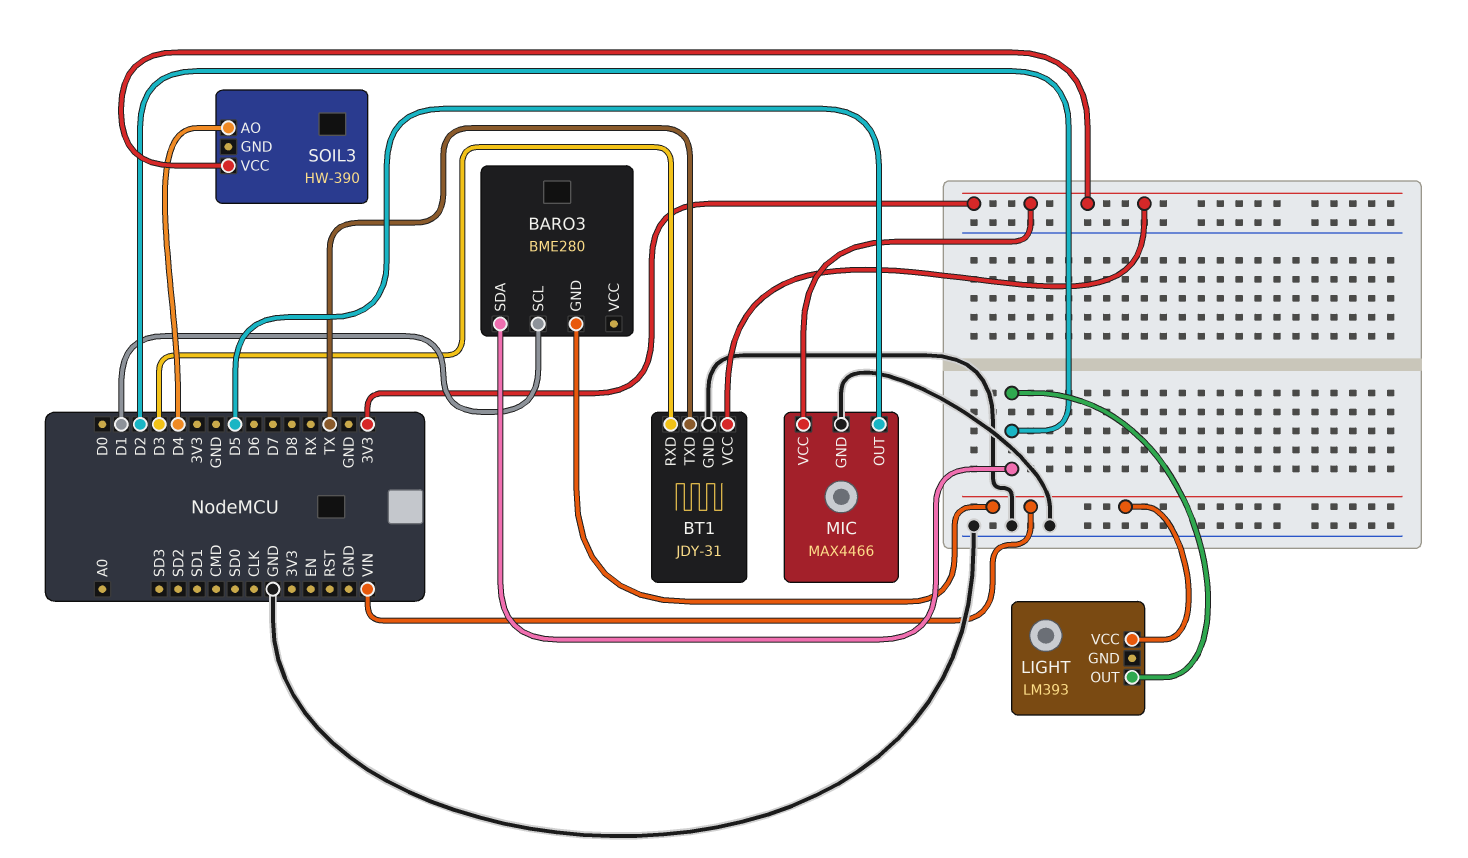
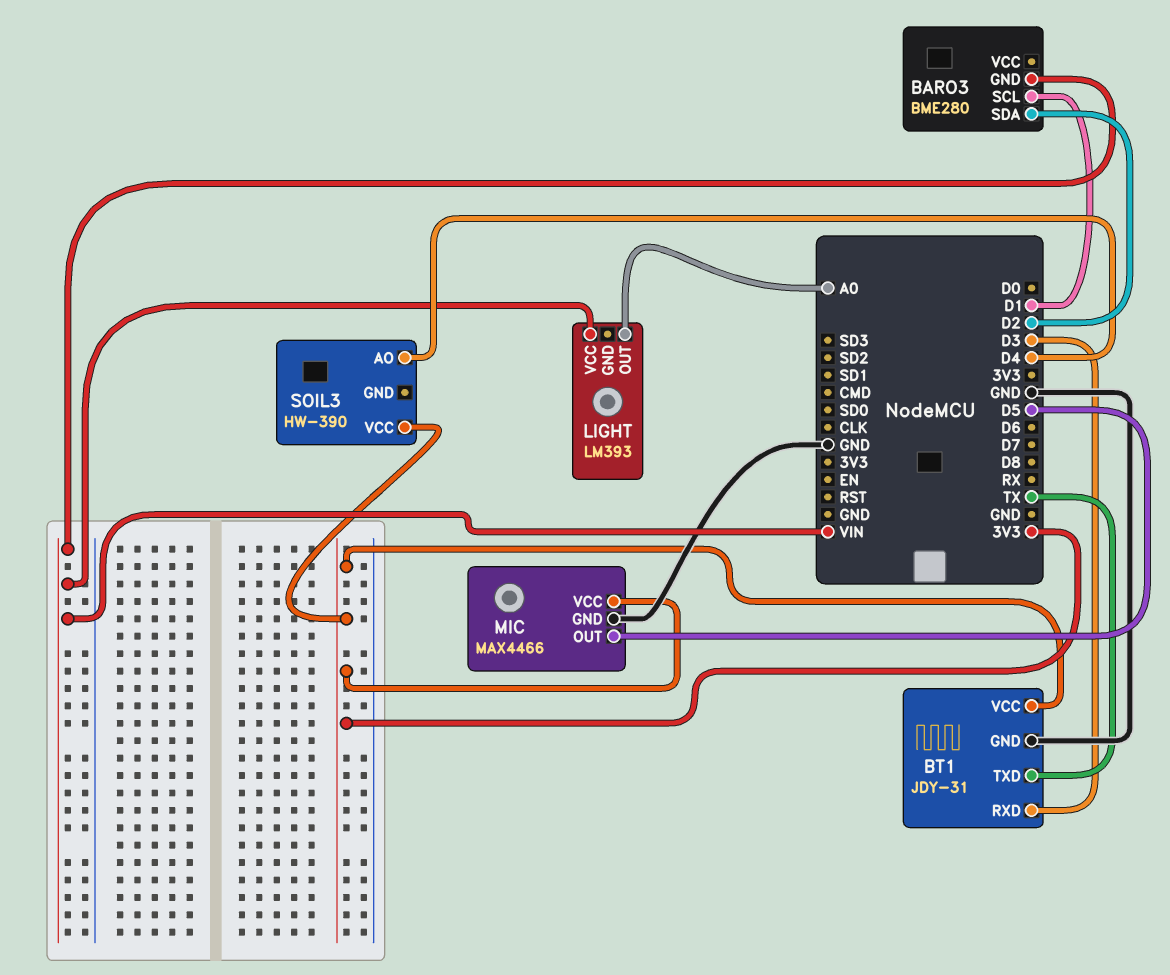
LIGHT pin OUT: D2 -> A0

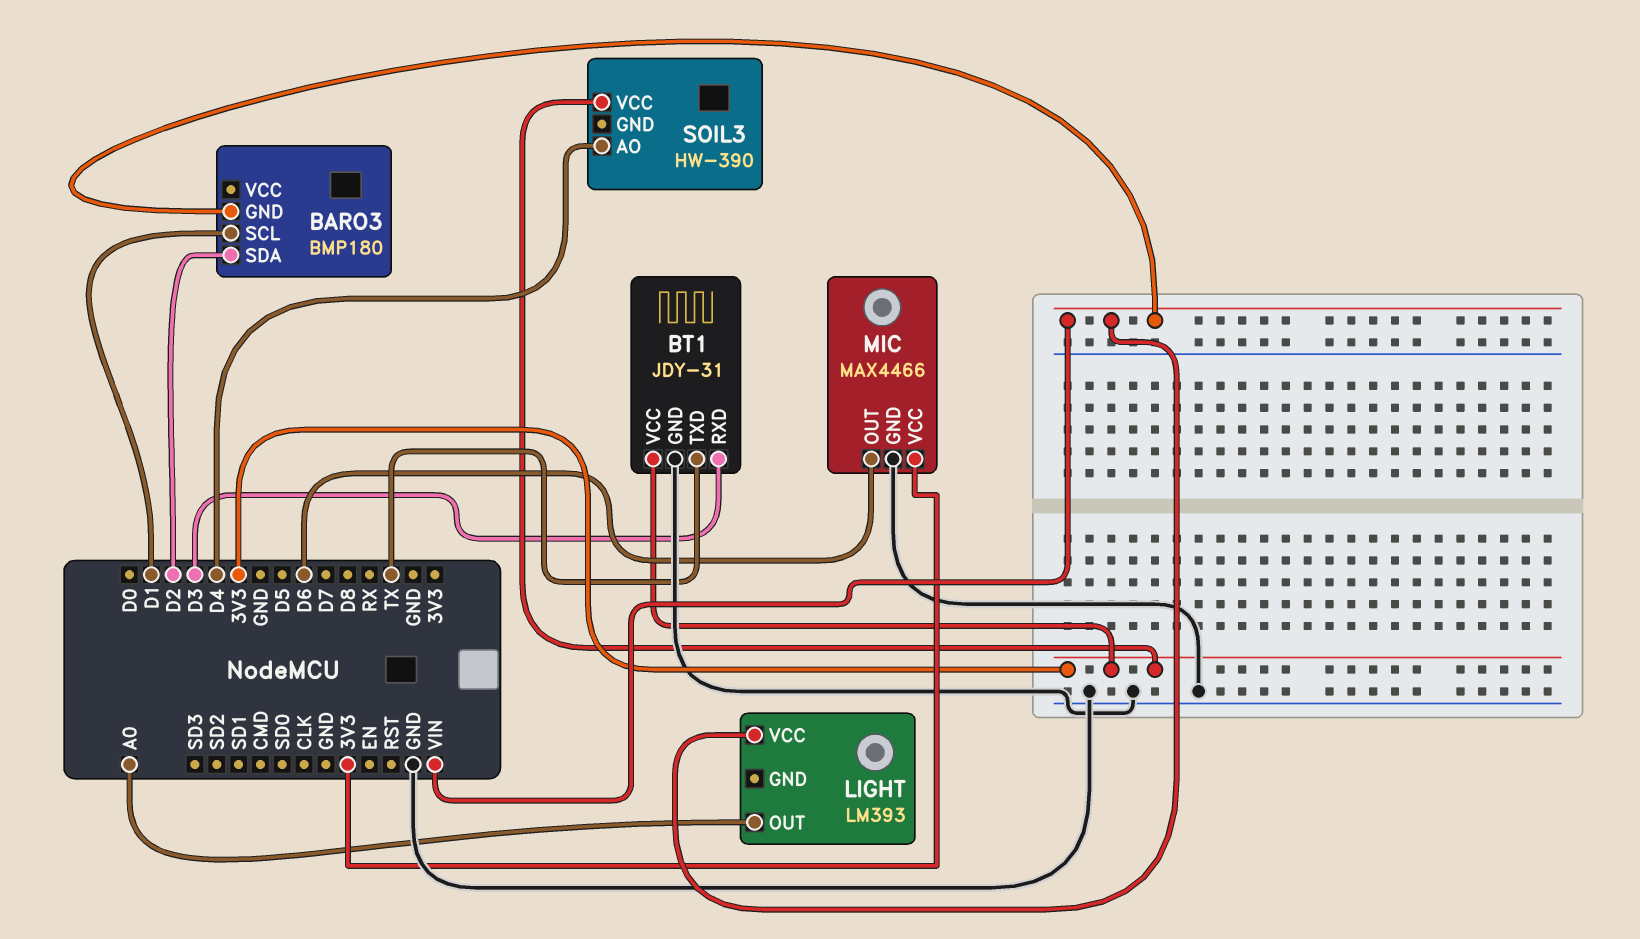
BARO3: BME280 -> BMP180
MIC pin OUT: D5 -> D6

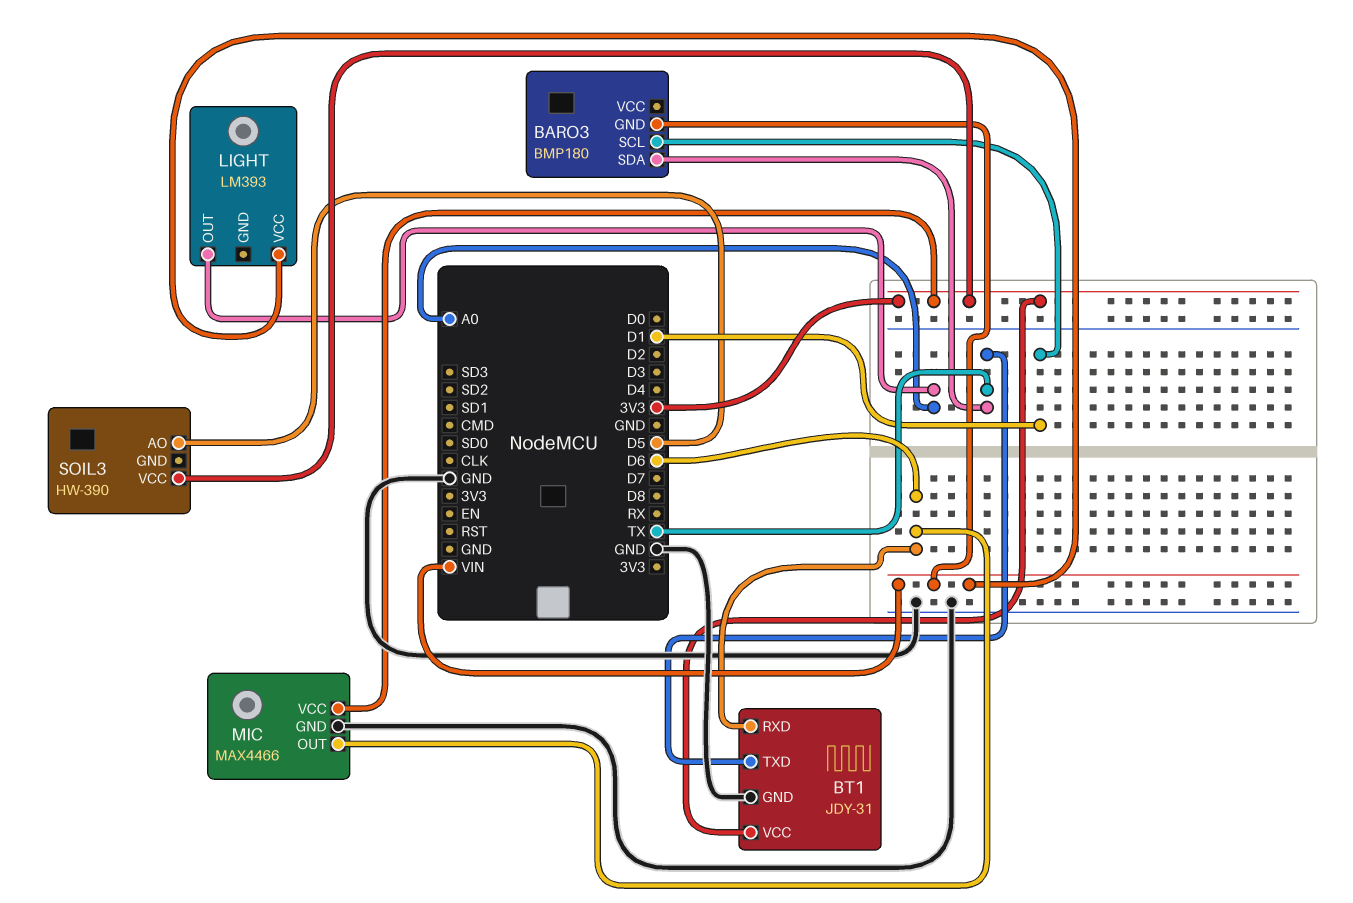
BARO3 pin SDA: D2 -> TX
BT1 pin RXD: D3 -> D6
SOIL3 pin AO: D4 -> D5

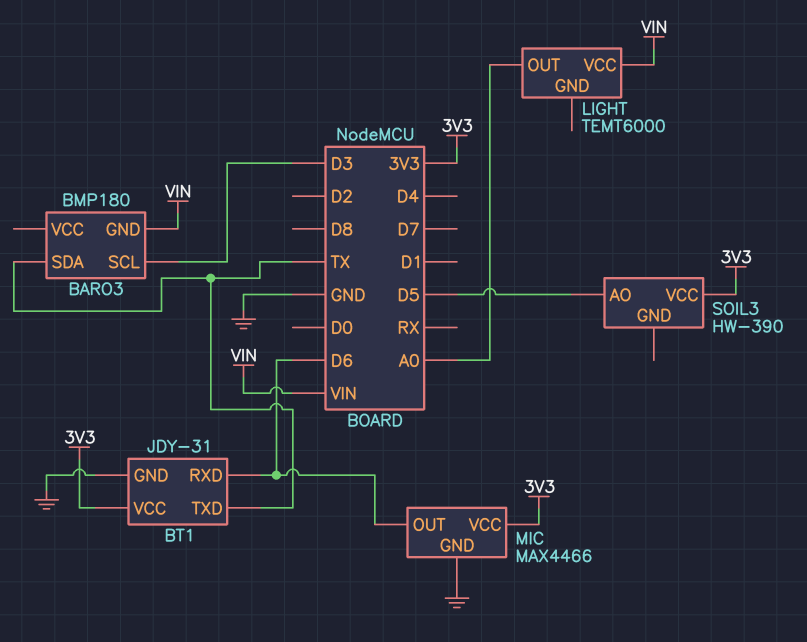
BARO3 pin SCL: D1 -> D3
LIGHT: LM393 -> TEMT6000

